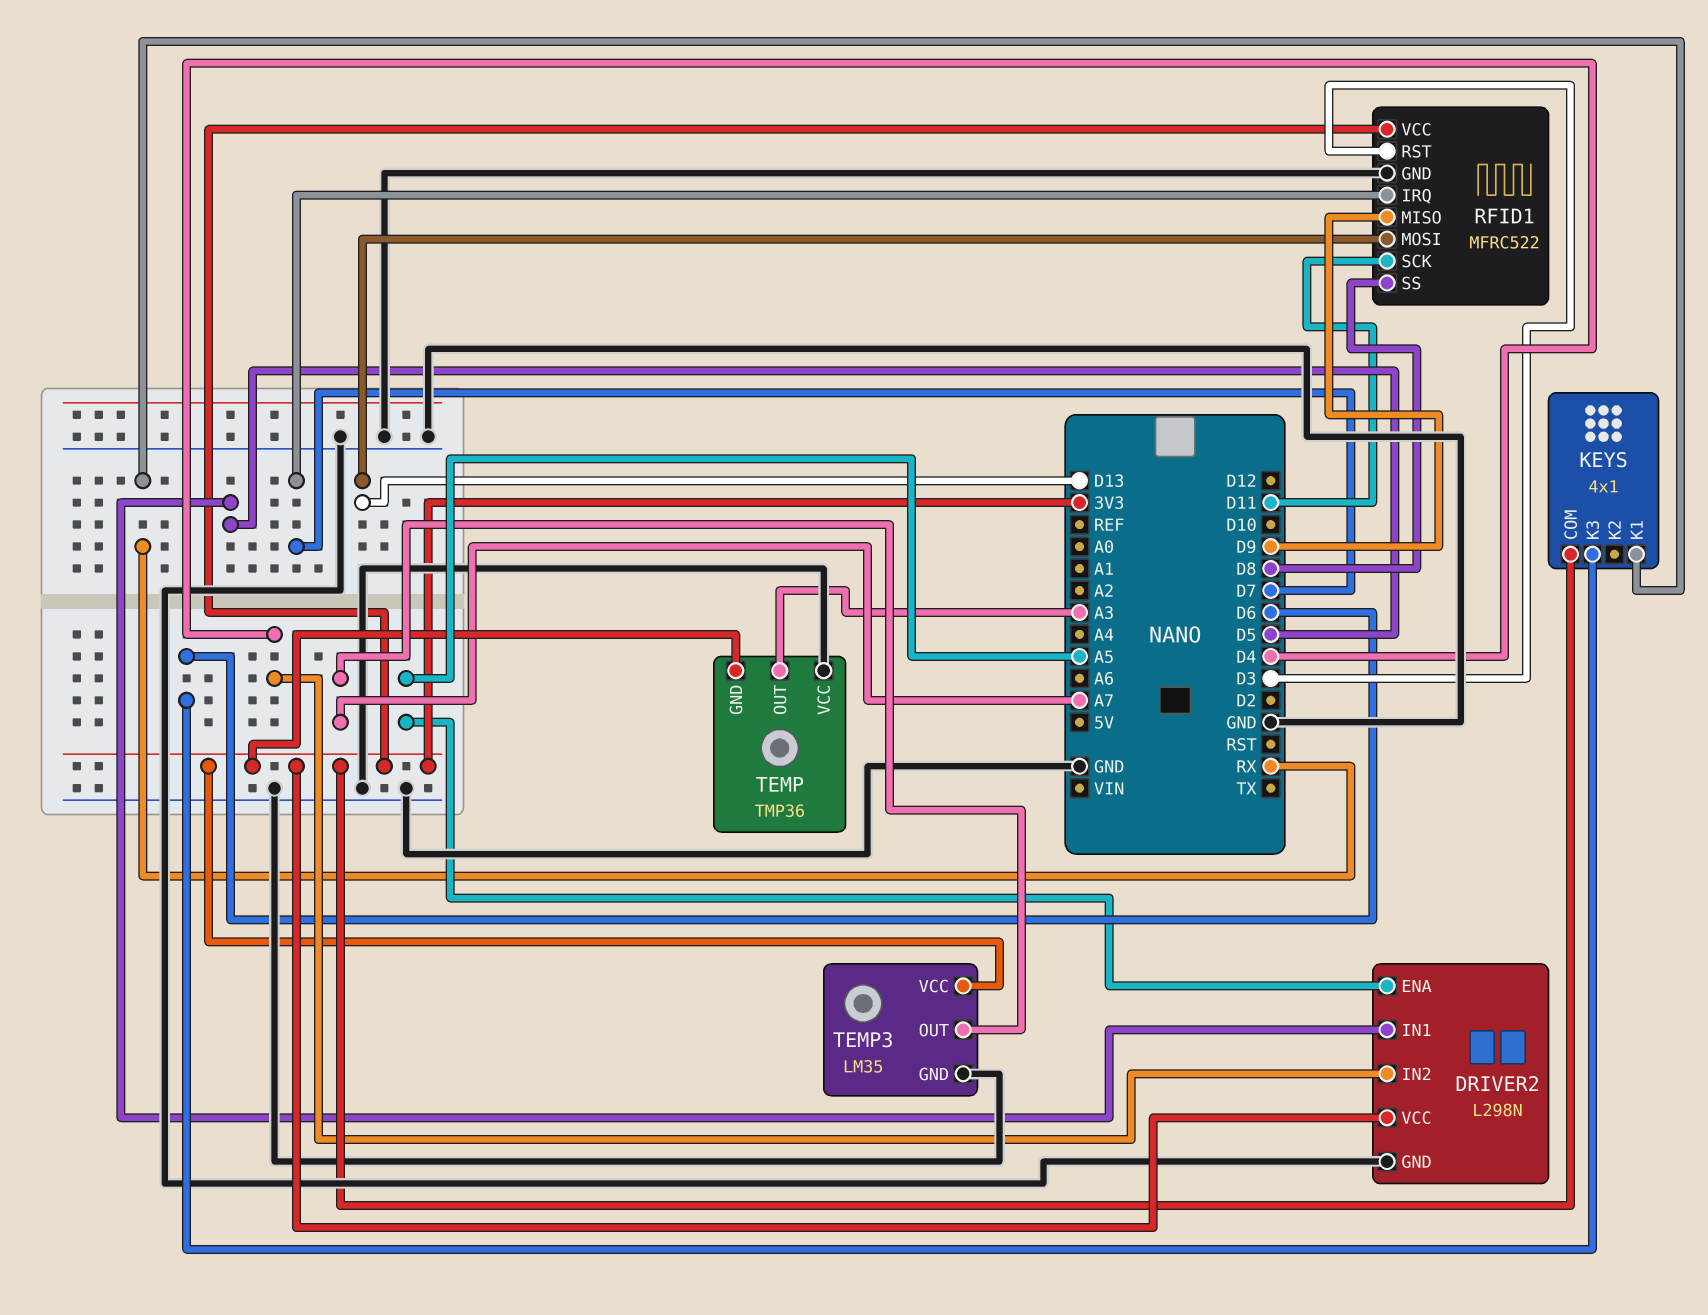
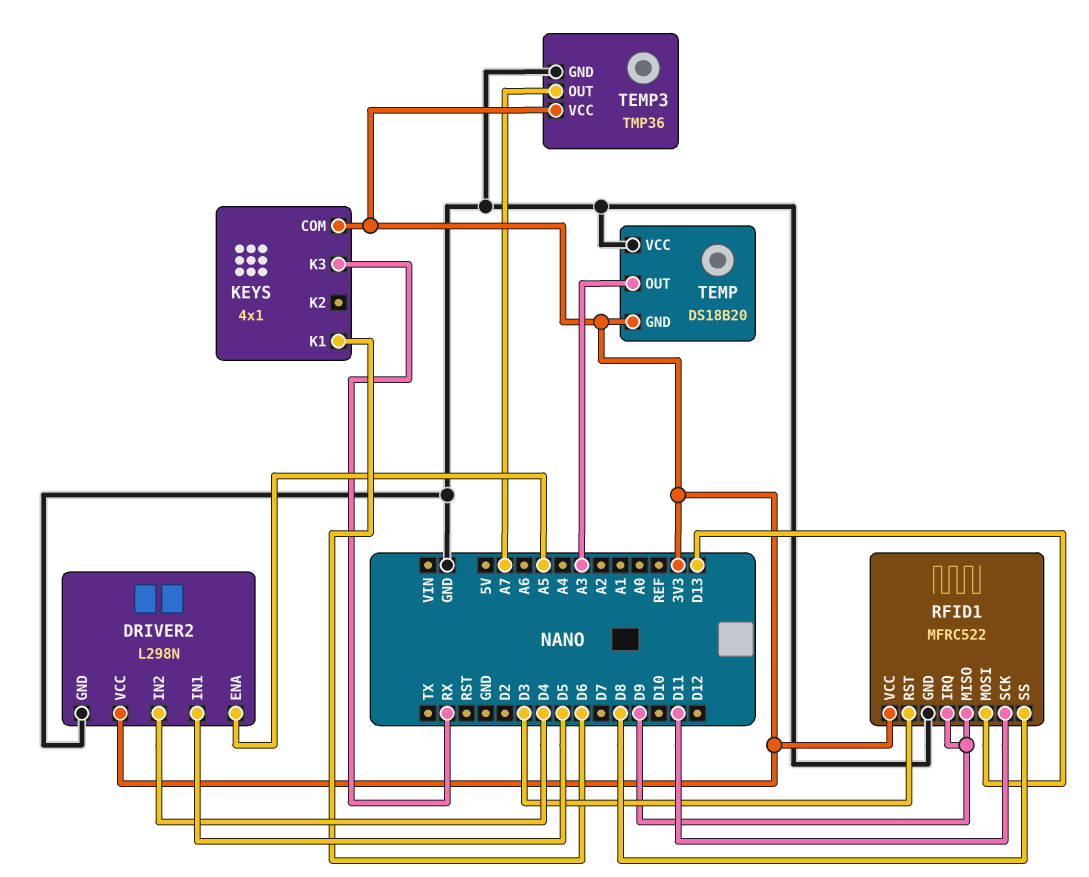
KEYS pin K1: RX -> D6
KEYS pin K3: D6 -> RX
RFID1 pin IRQ: D7 -> D9
TEMP: TMP36 -> DS18B20
TEMP3: LM35 -> TMP36

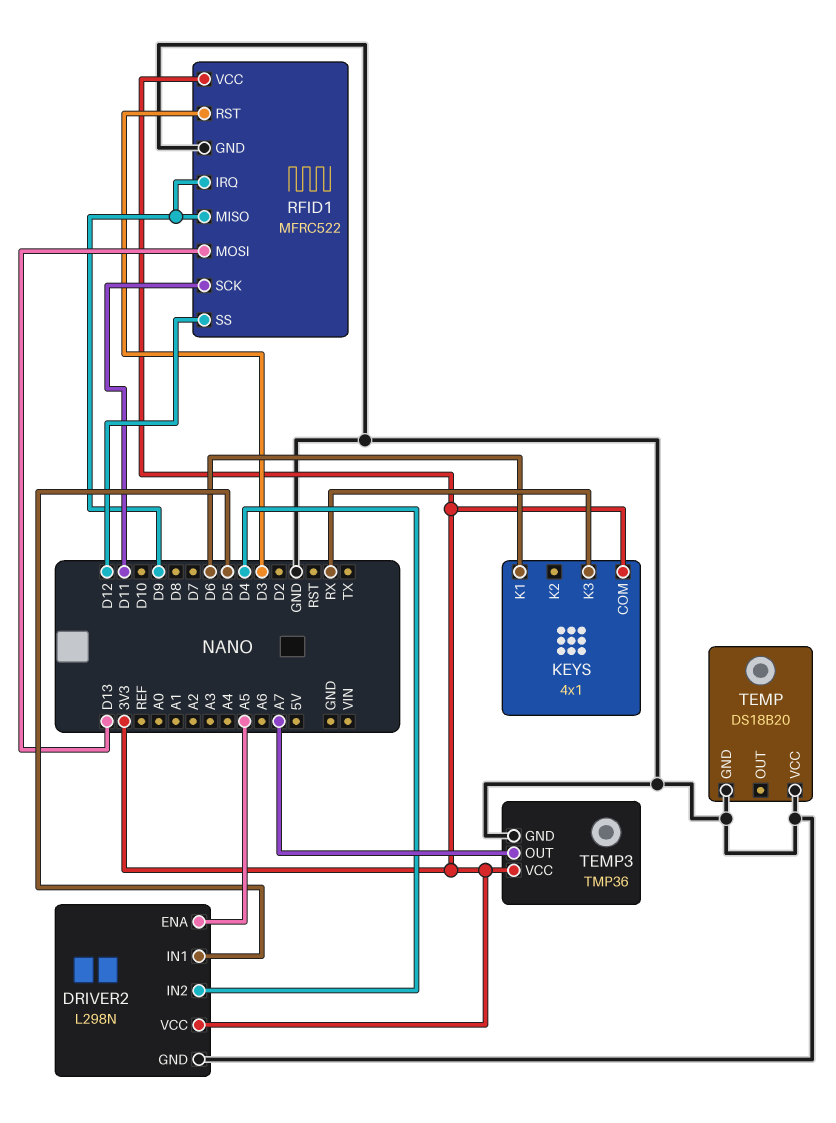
RFID1 pin SS: D8 -> D12
TEMP pin GND: 3V3 -> GND
TEMP pin OUT: A3 -> none

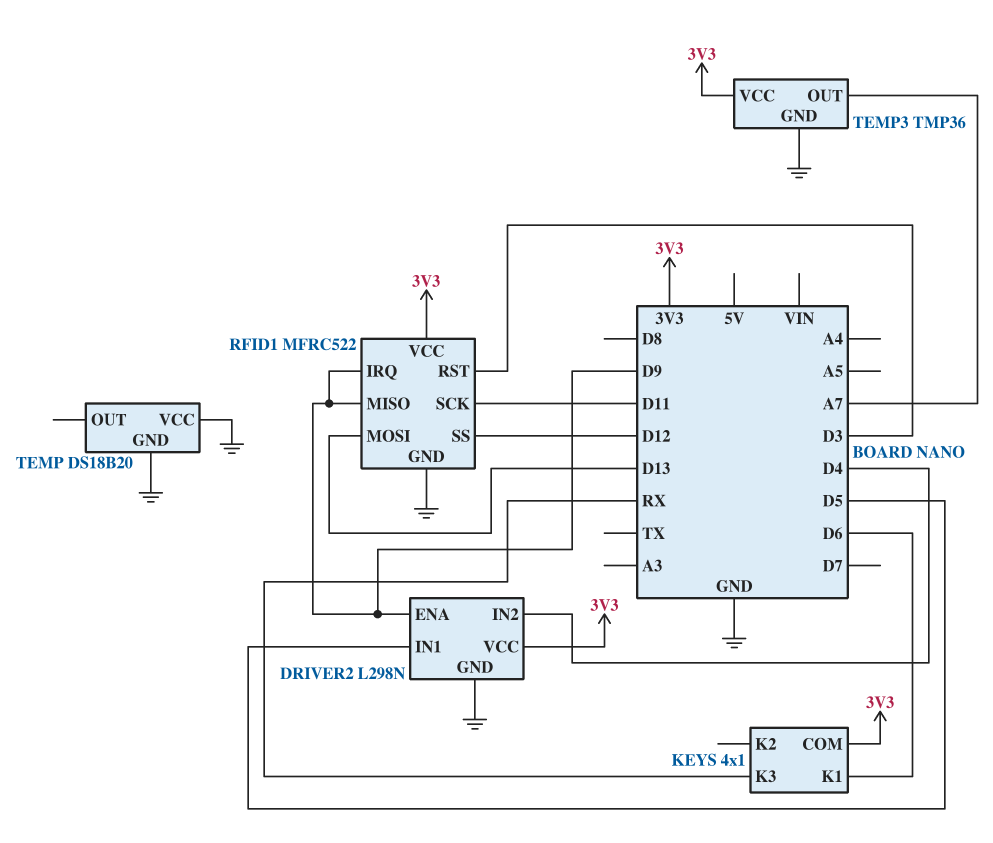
DRIVER2 pin ENA: A5 -> D9

